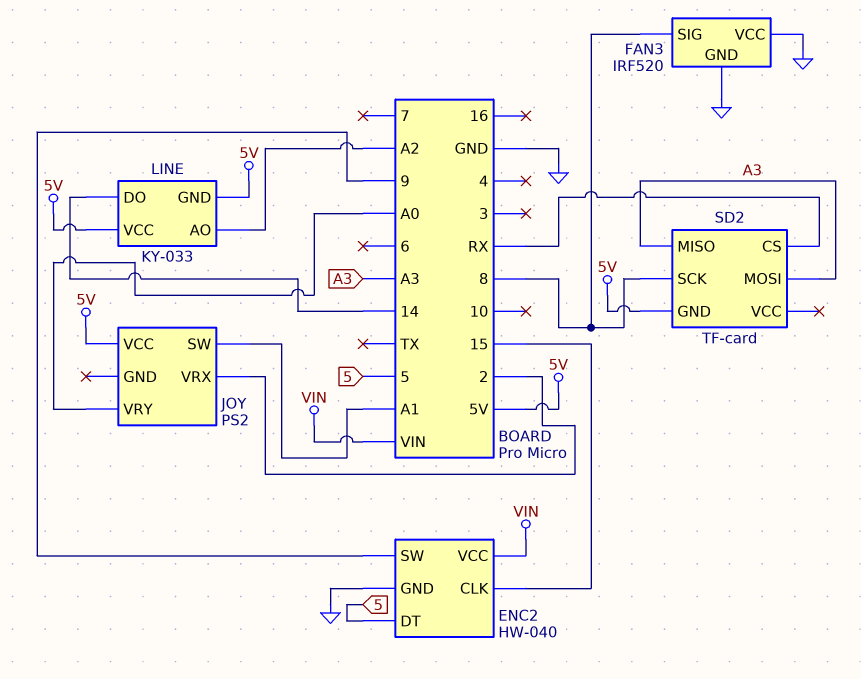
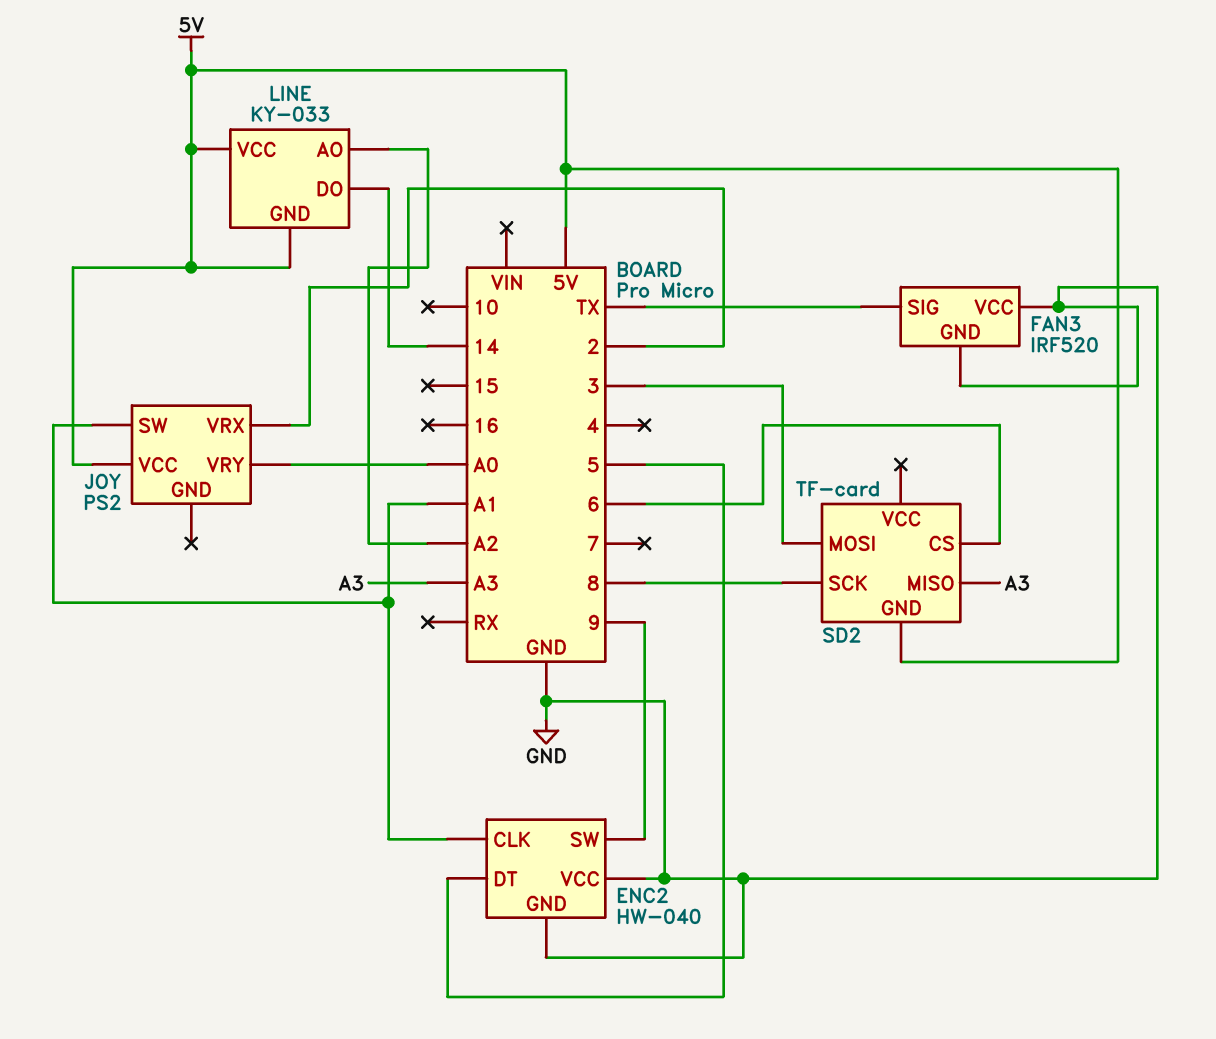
ENC2 pin CLK: 15 -> A1
ENC2 pin VCC: VIN -> GND
FAN3 pin SIG: 8 -> TX
SD2 pin CS: RX -> 6
SD2 pin MOSI: A3 -> 3

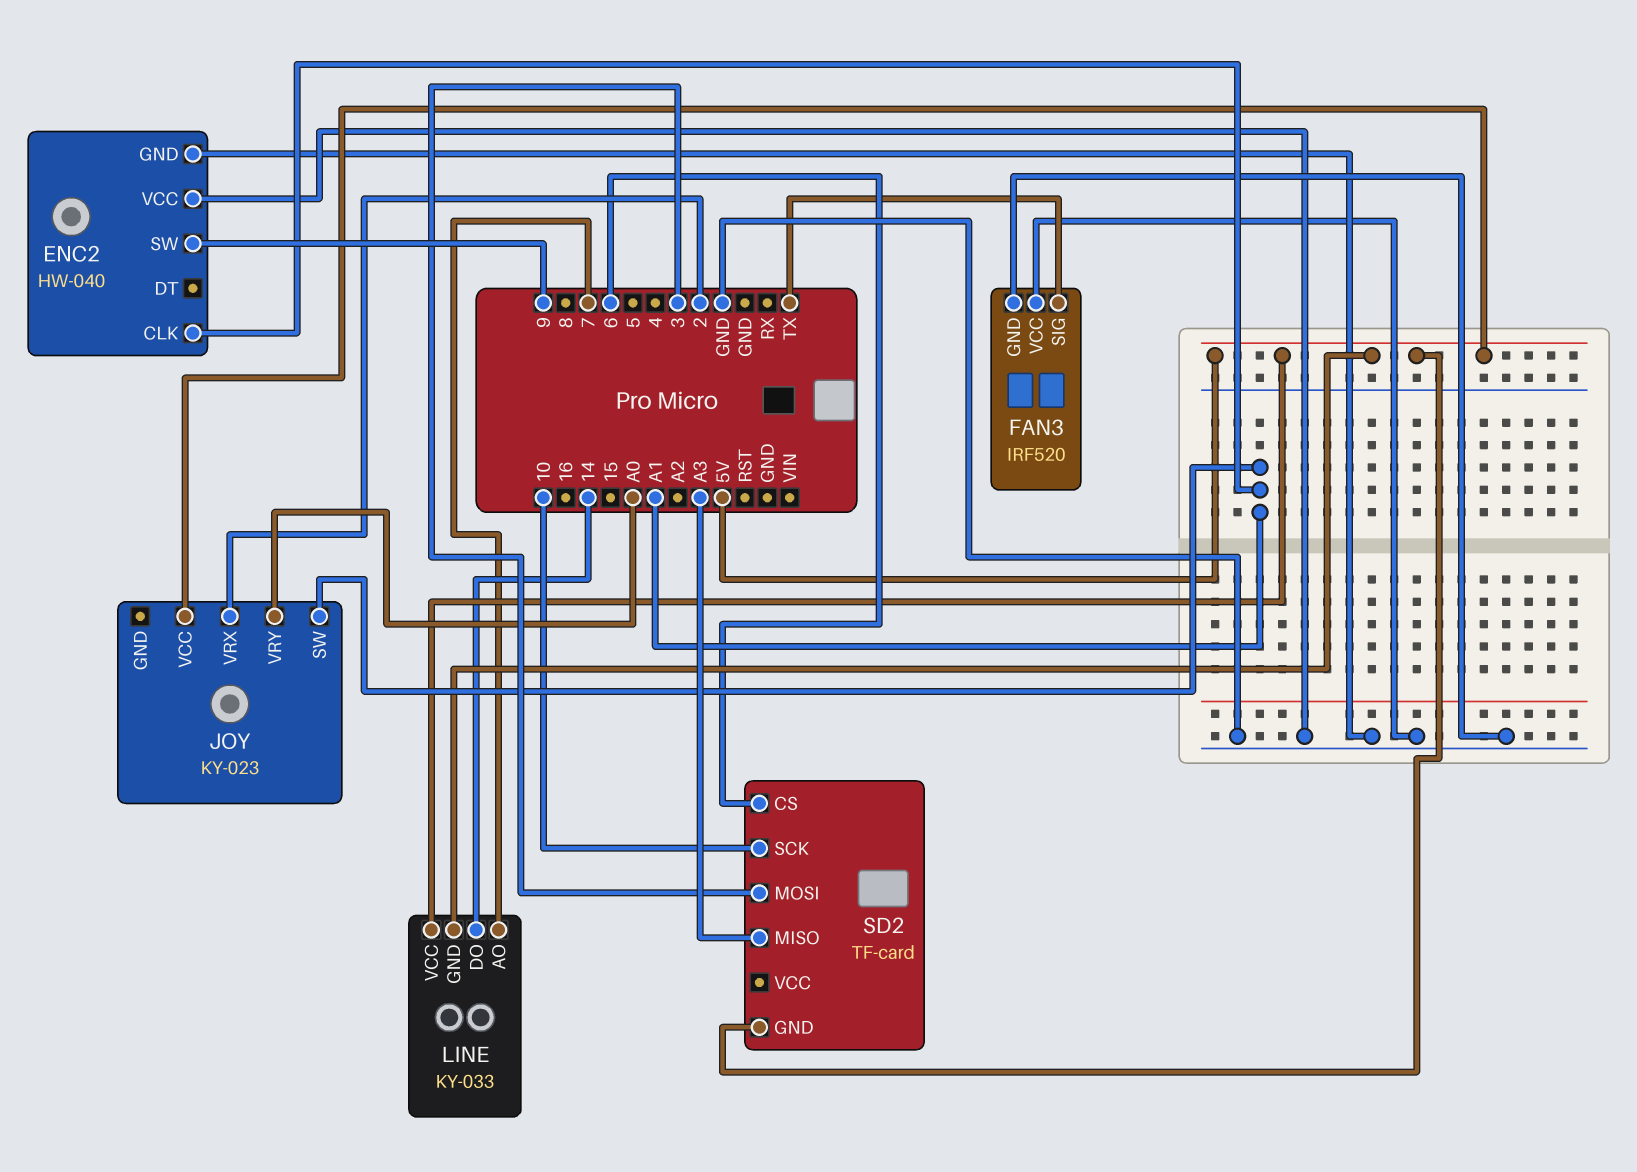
ENC2 pin DT: 5 -> none
JOY: PS2 -> KY-023
LINE pin AO: A2 -> 7
SD2 pin SCK: 8 -> 10

